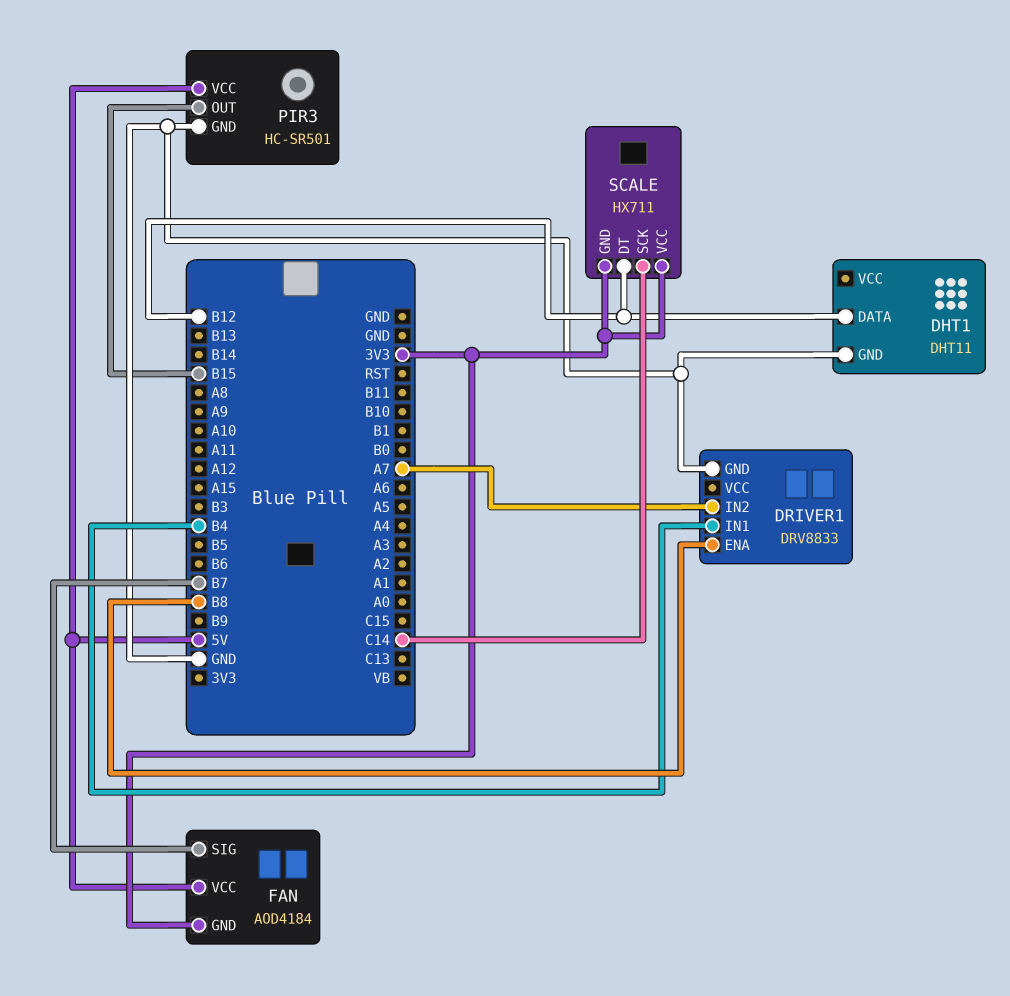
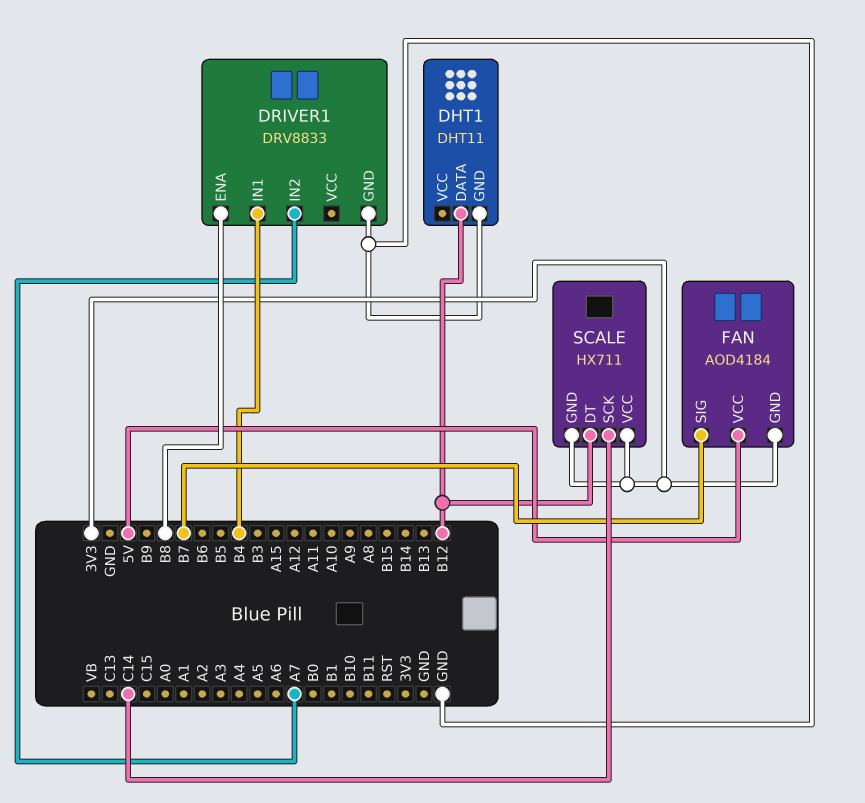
PIR3: HC-SR501 -> none
PIR3 pin GND: GND -> none
PIR3 pin OUT: B15 -> none
PIR3 pin VCC: 5V -> none

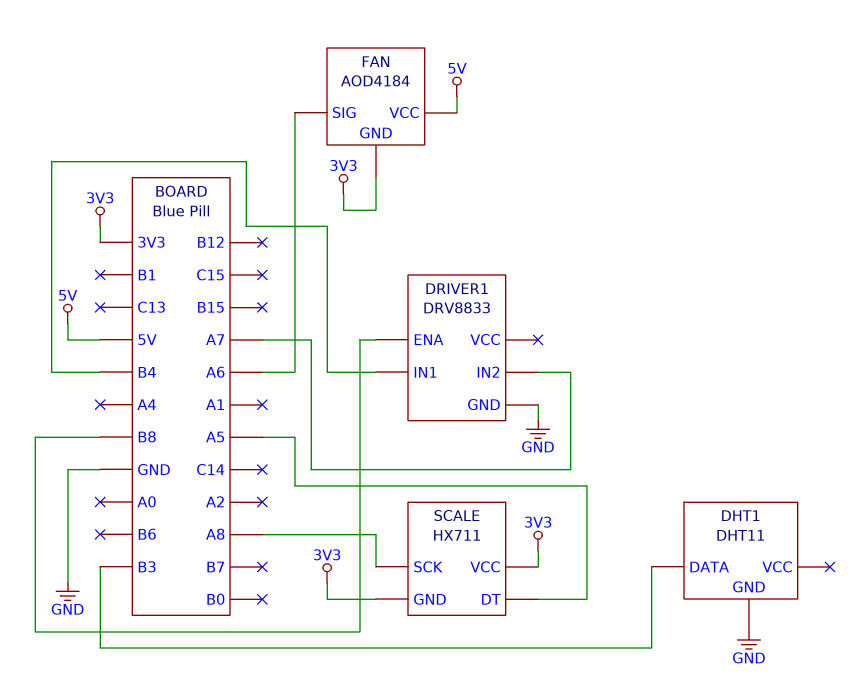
DHT1 pin DATA: B12 -> B3
FAN pin SIG: B7 -> A6
SCALE pin DT: B12 -> A5
SCALE pin SCK: C14 -> A8

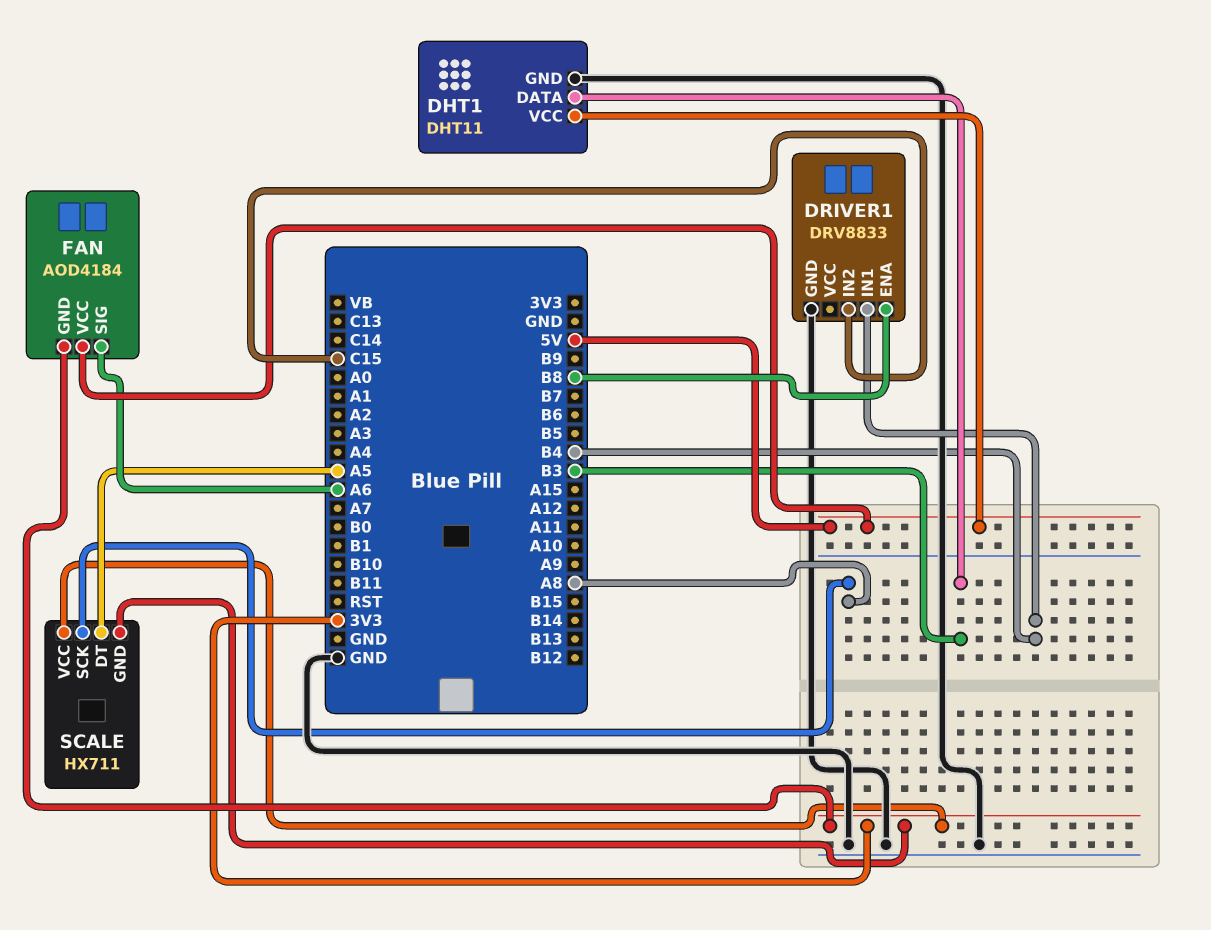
DHT1 pin VCC: none -> 5V
DRIVER1 pin IN2: A7 -> C15

